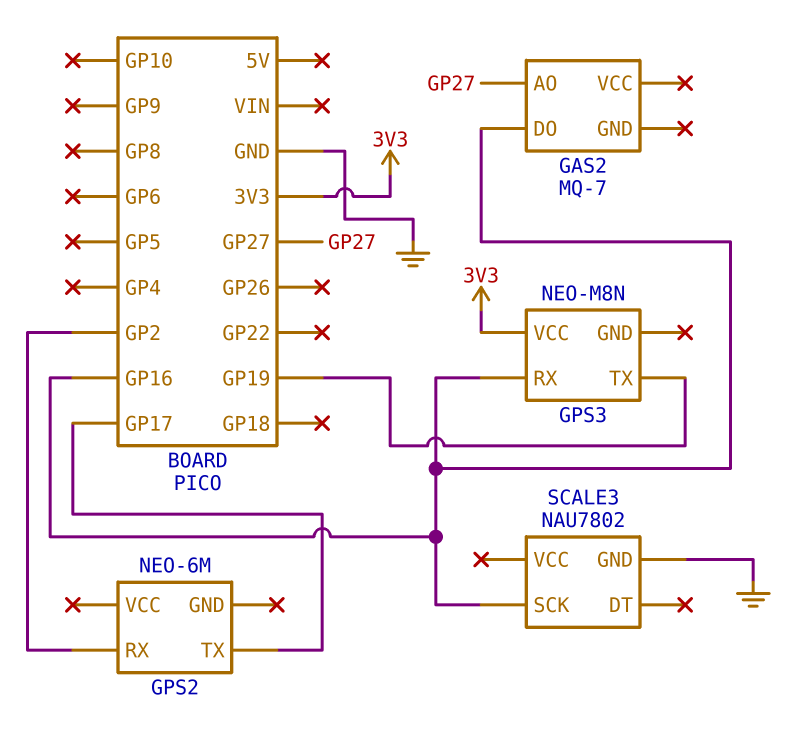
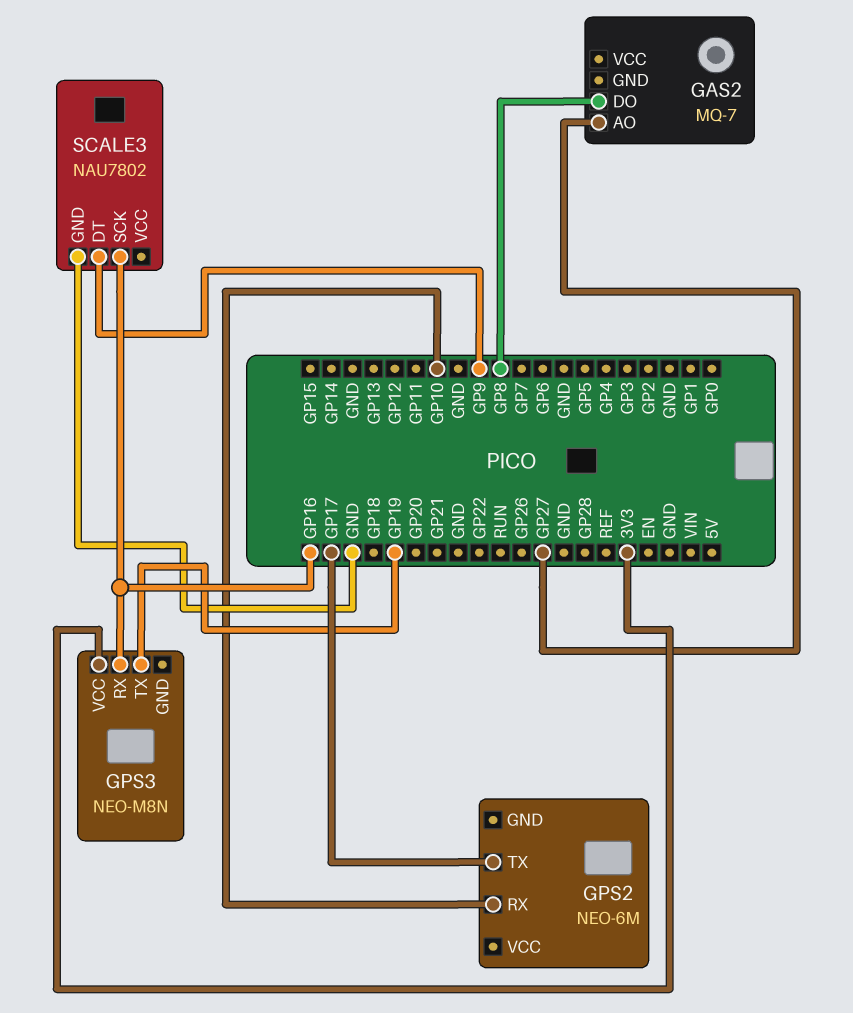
GAS2 pin DO: GP16 -> GP8
GPS2 pin RX: GP2 -> GP10
SCALE3 pin DT: none -> GP9

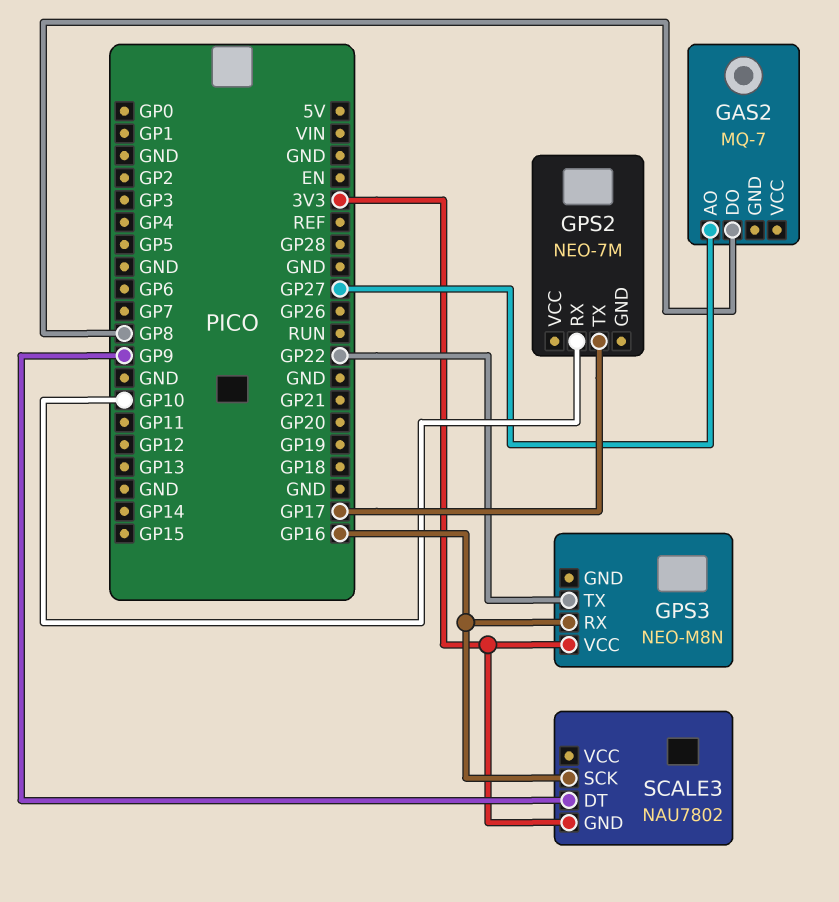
GPS2: NEO-6M -> NEO-7M
GPS3 pin TX: GP19 -> GP22
SCALE3 pin GND: GND -> 3V3

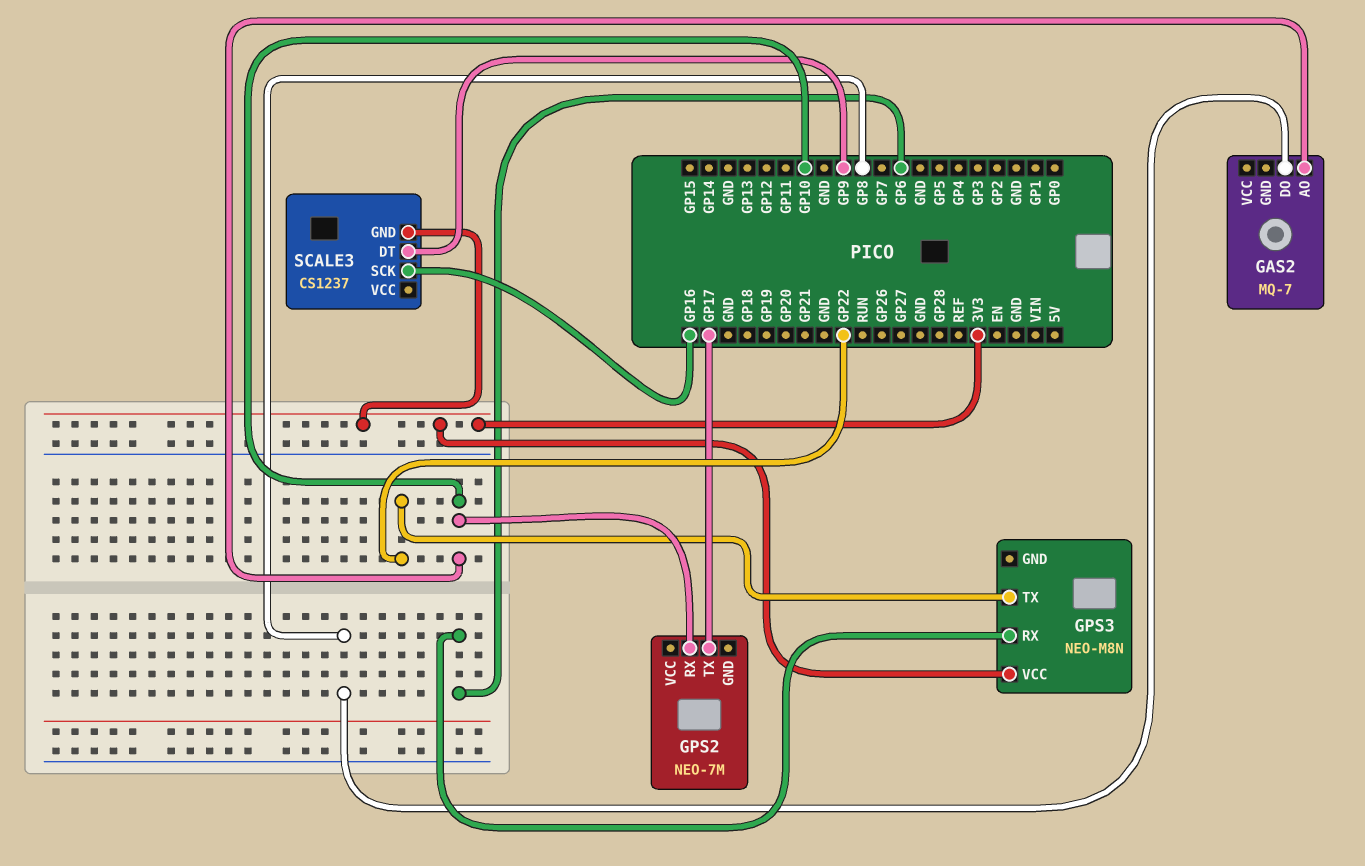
GAS2 pin AO: GP27 -> GP10
GPS3 pin RX: GP16 -> GP6
SCALE3: NAU7802 -> CS1237

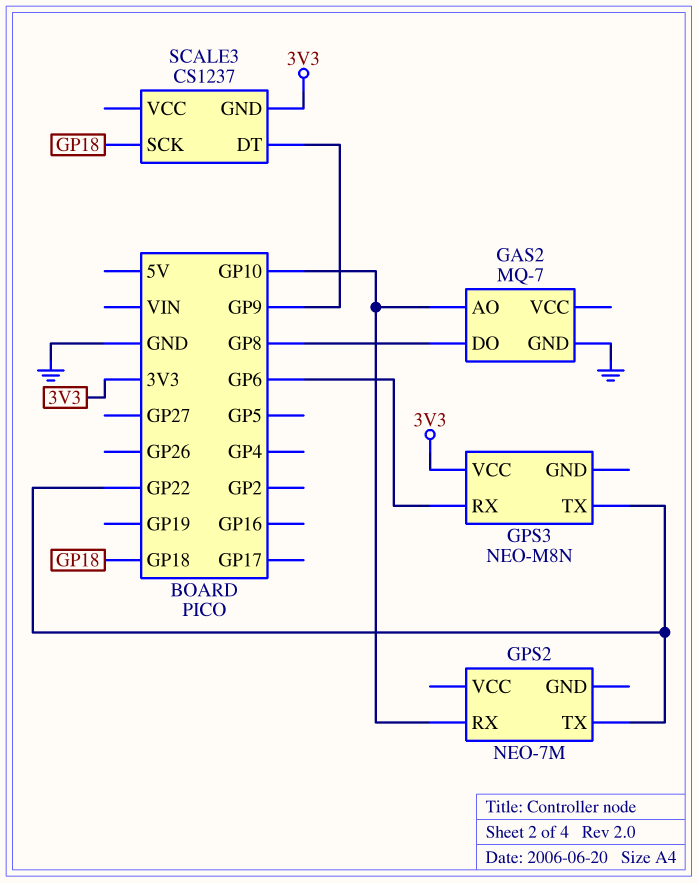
GAS2 pin GND: none -> GND
GPS2 pin TX: GP17 -> GP22
SCALE3 pin SCK: GP16 -> GP18

